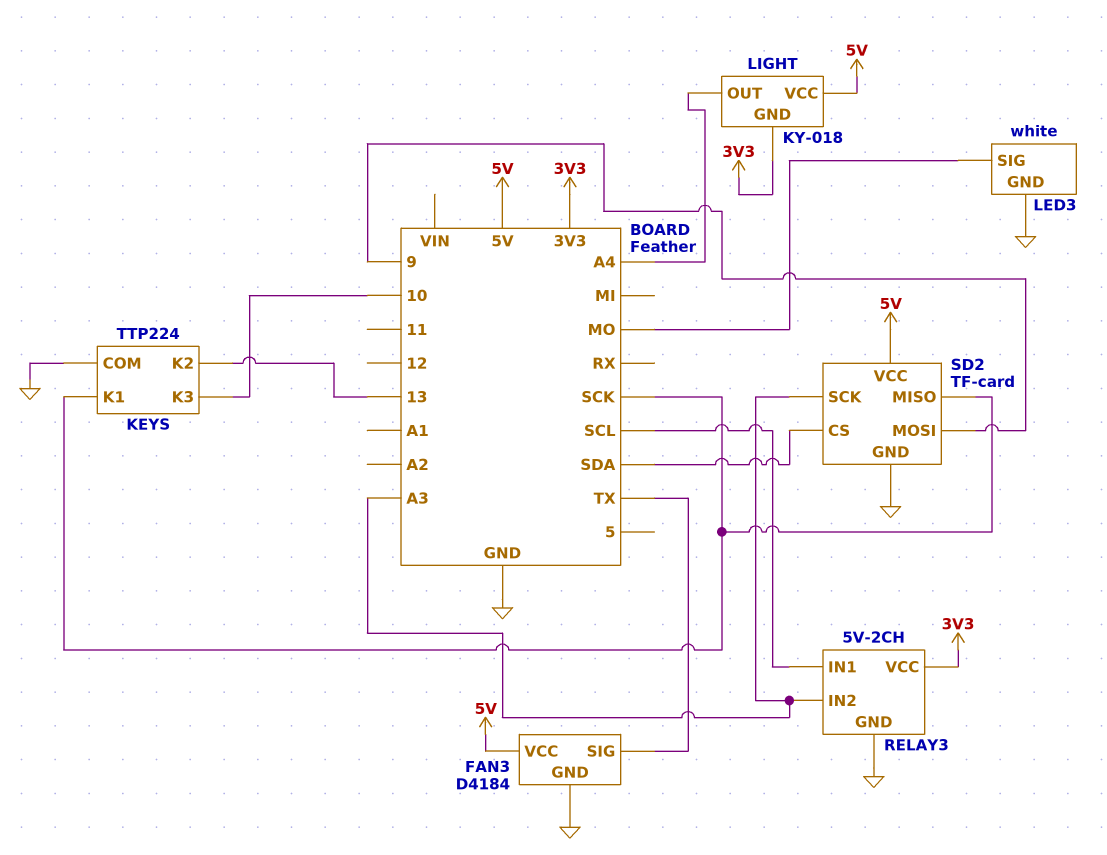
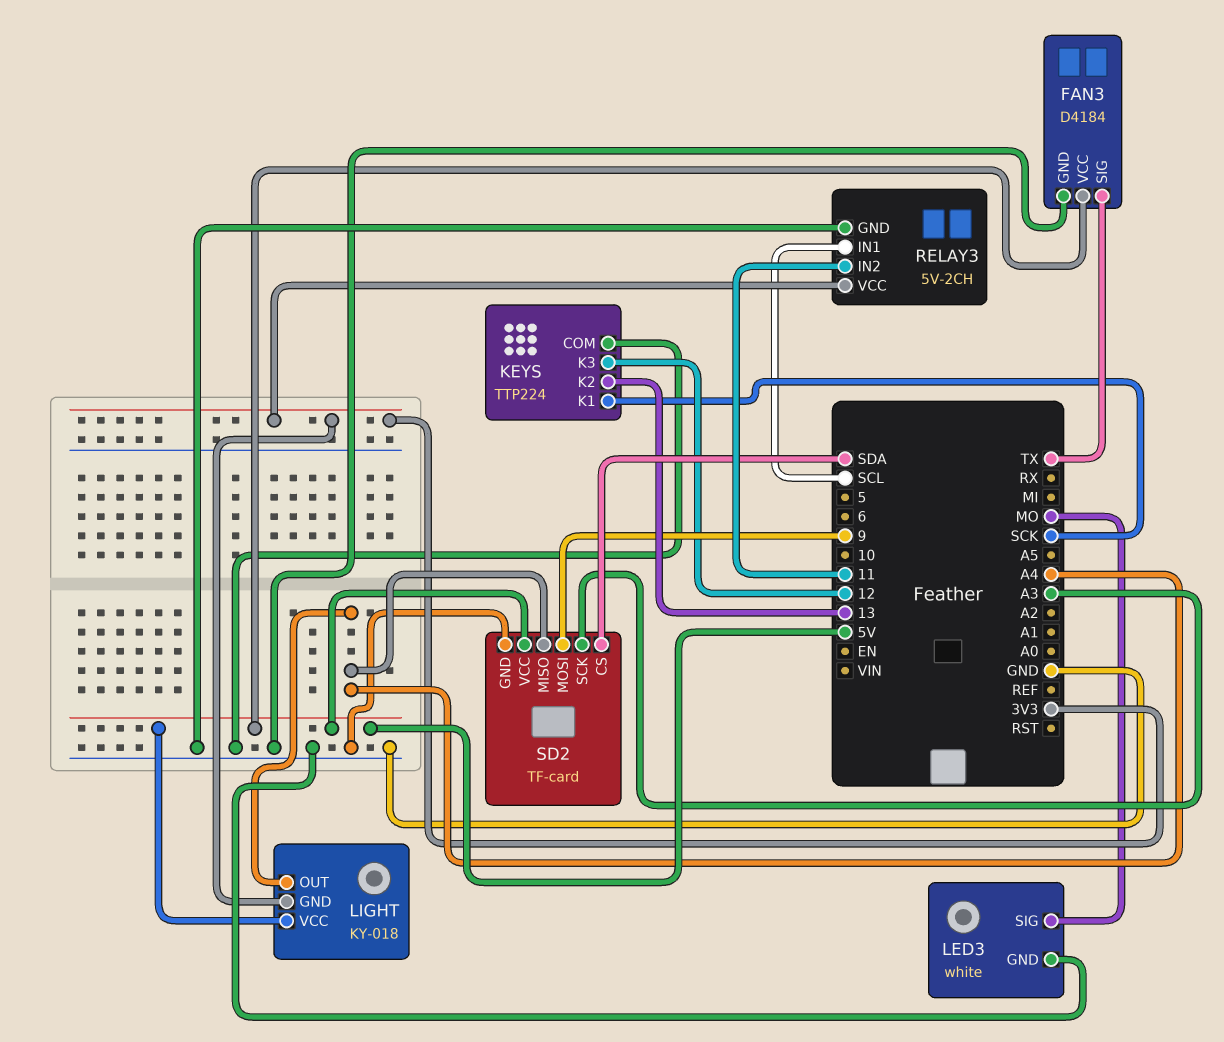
KEYS pin K3: 10 -> 12
RELAY3 pin IN2: A3 -> 11
SD2 pin MISO: SCK -> A4

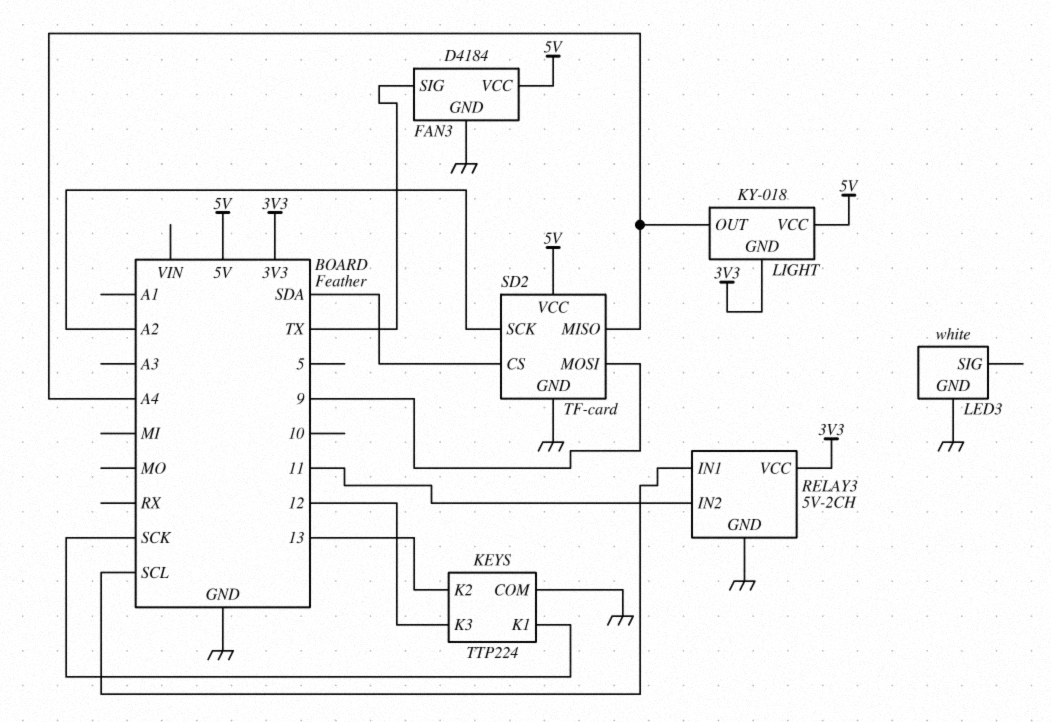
LED3 pin SIG: MO -> none
SD2 pin SCK: A3 -> A2

